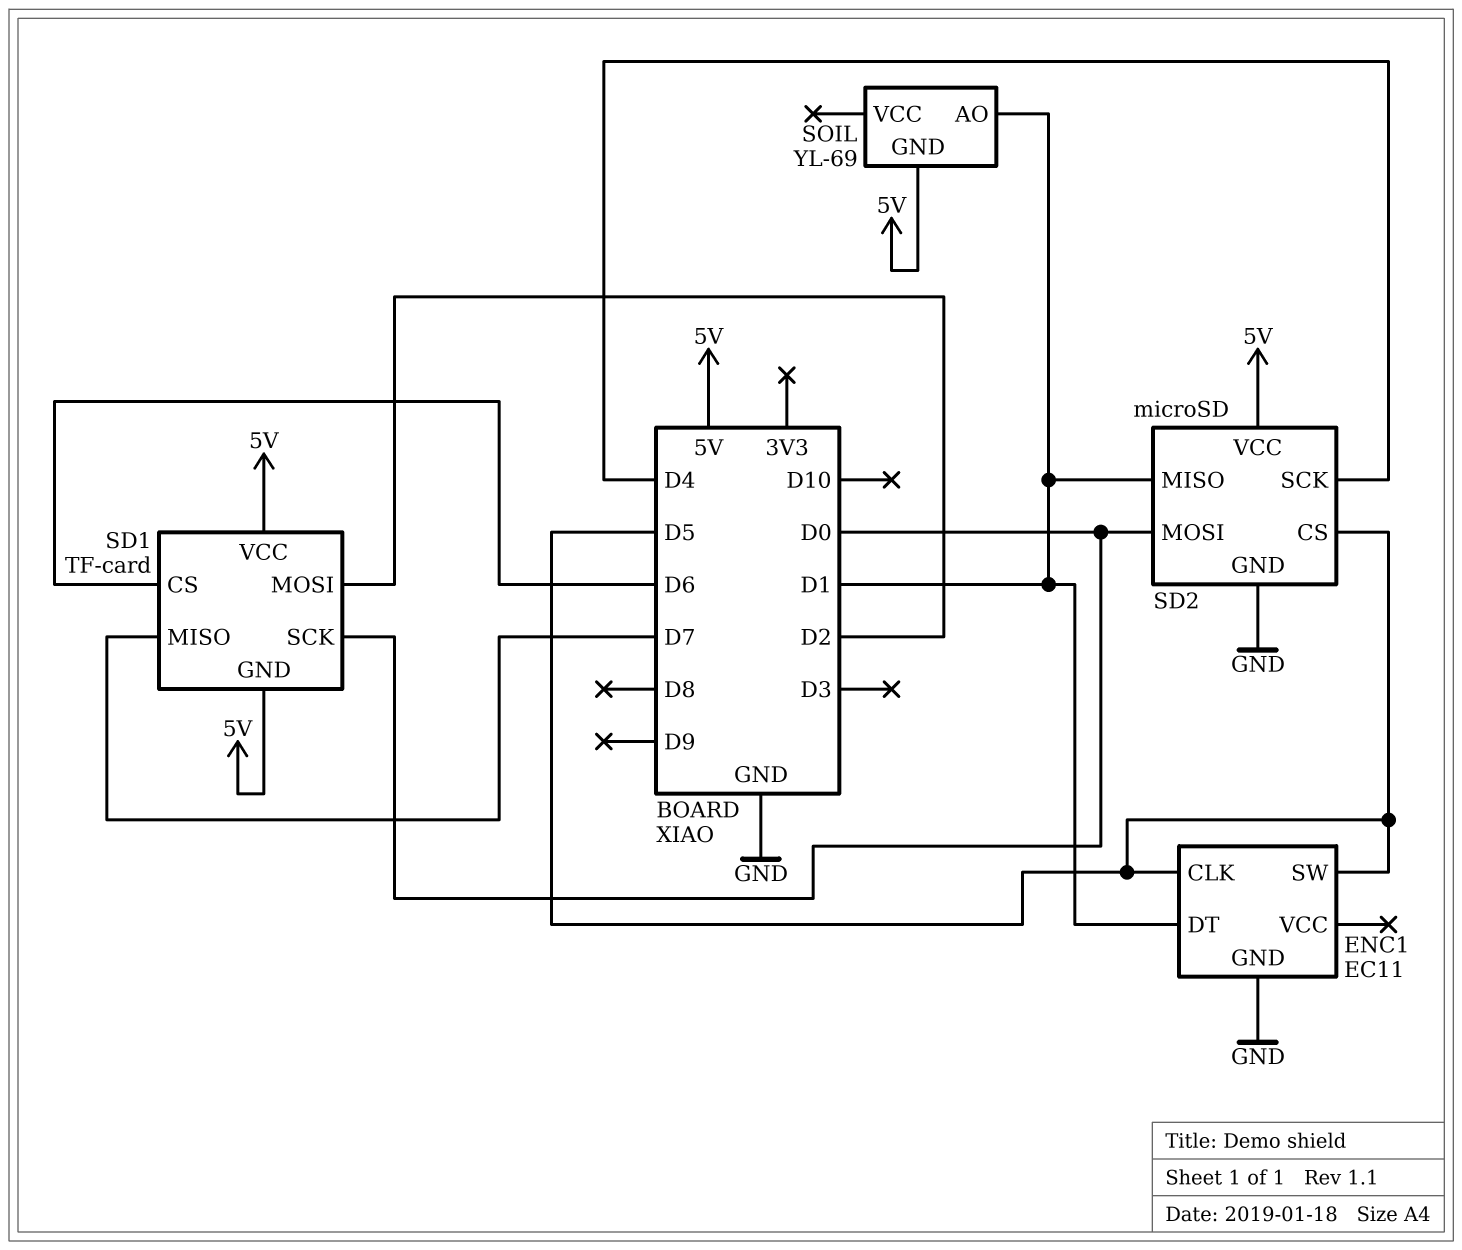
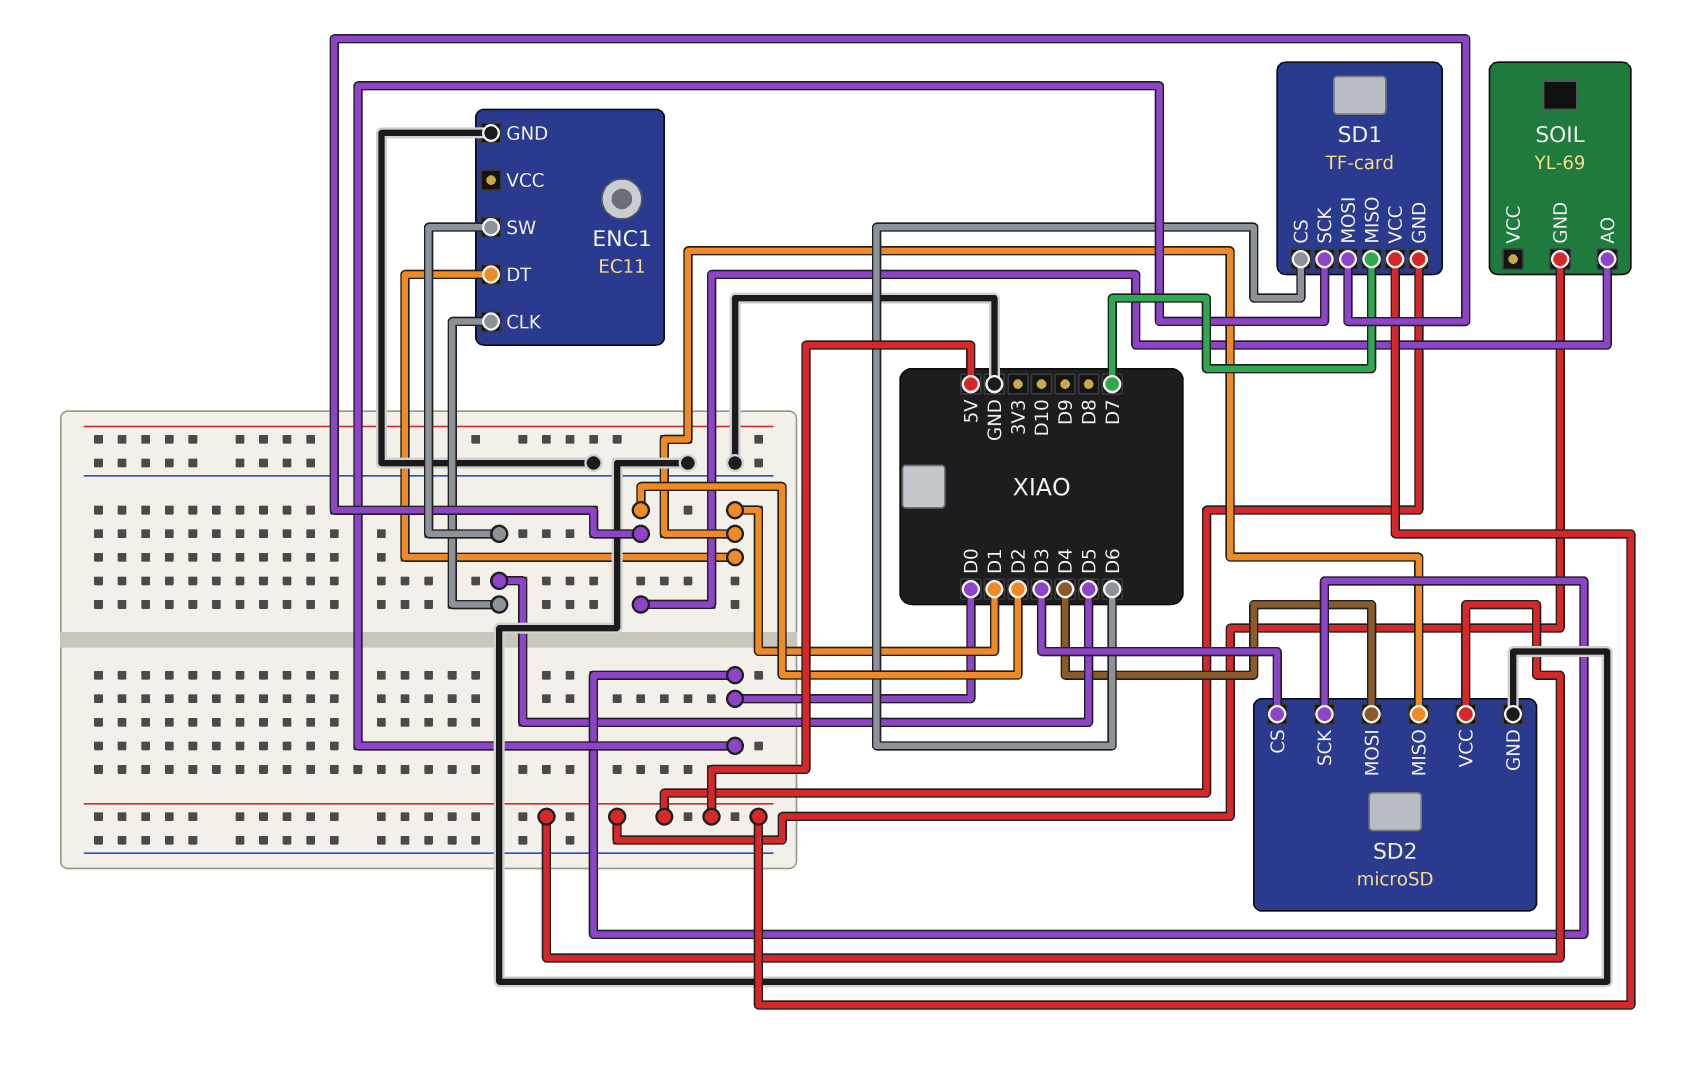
SD2 pin CS: D5 -> D3
SD2 pin MOSI: D0 -> D4
SD2 pin SCK: D4 -> D0
SOIL pin AO: D1 -> D2

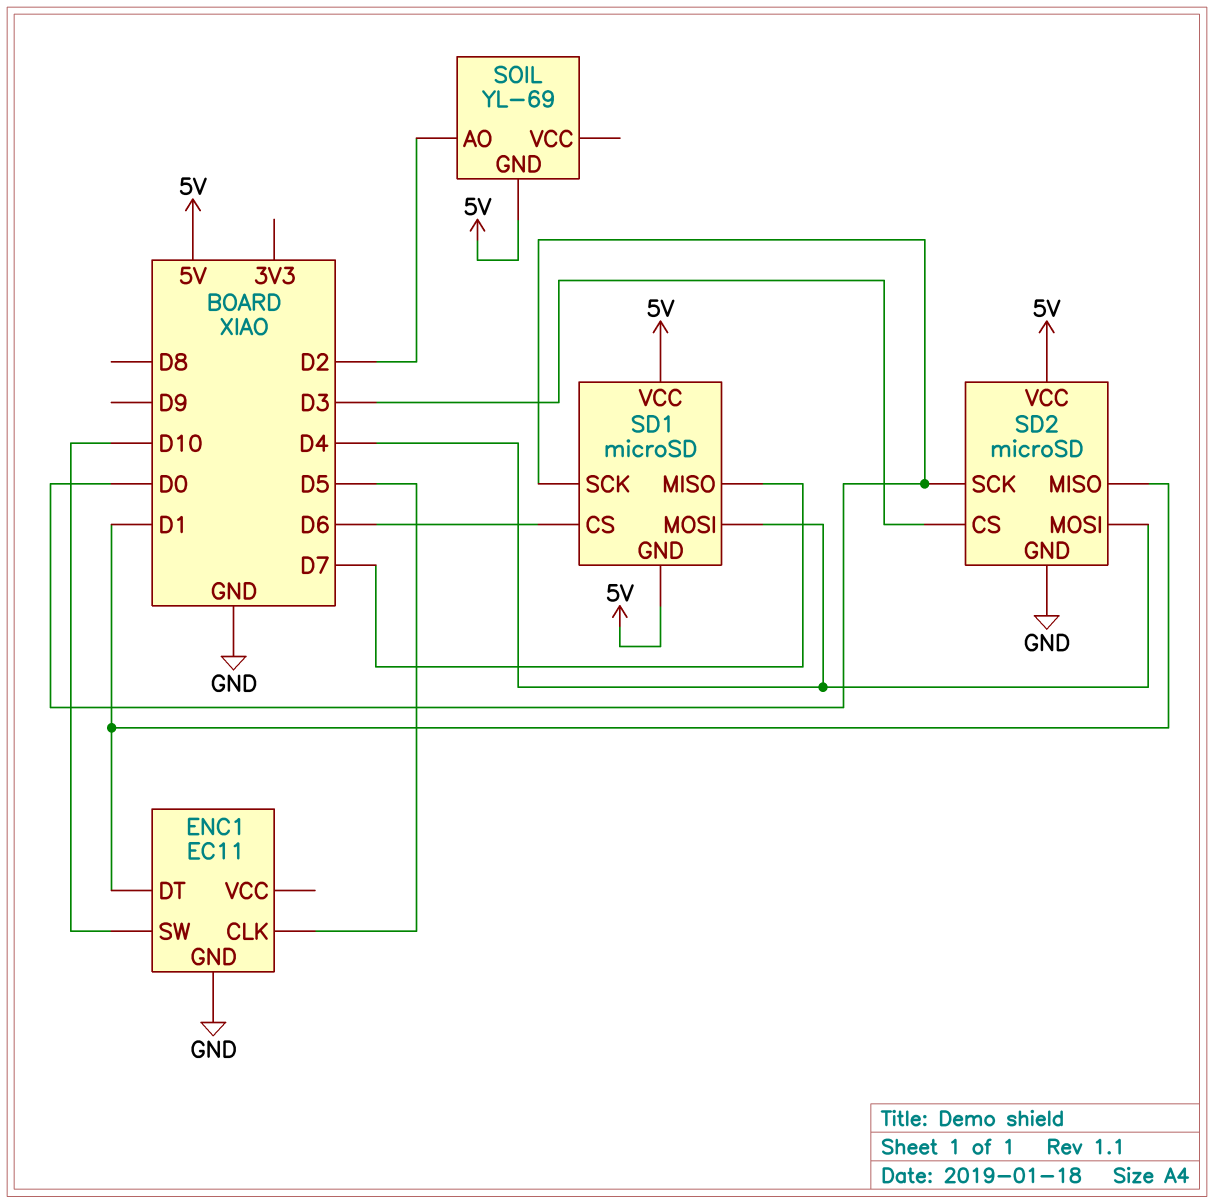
ENC1 pin SW: D5 -> D10
SD1: TF-card -> microSD
SD1 pin MOSI: D2 -> D4

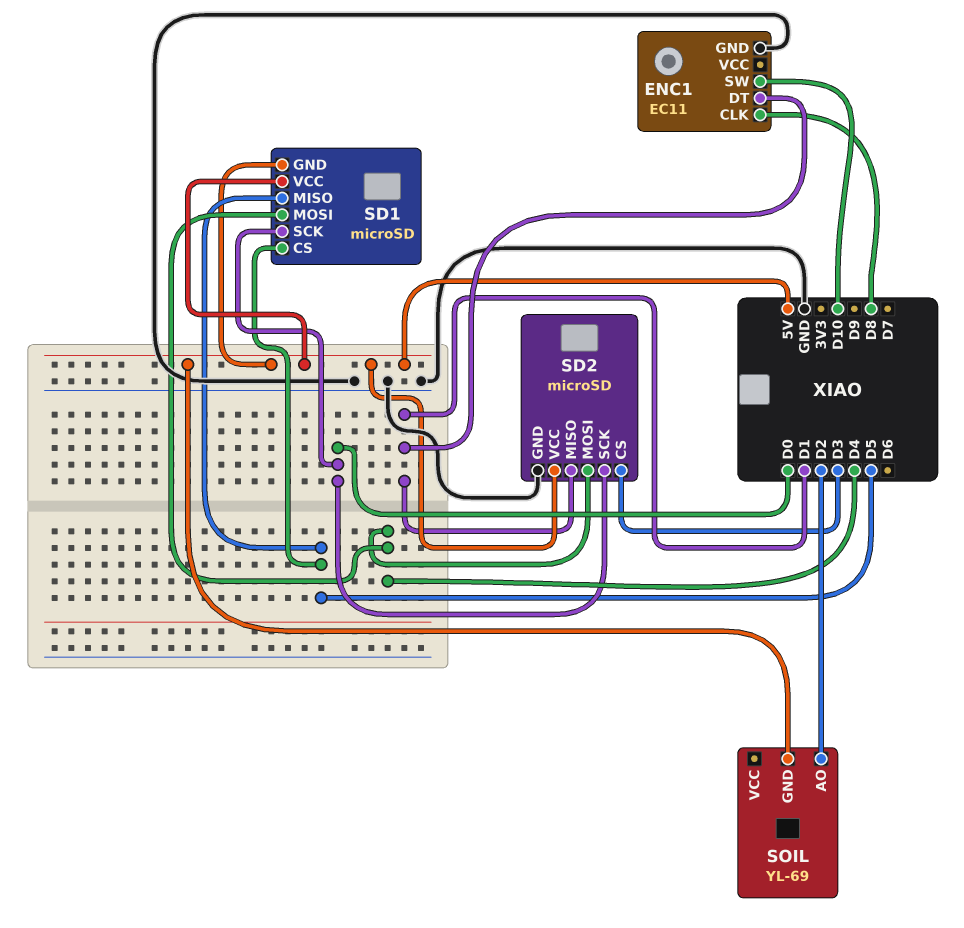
ENC1 pin CLK: D5 -> D8
SD1 pin CS: D6 -> D5
SD1 pin MISO: D7 -> D5

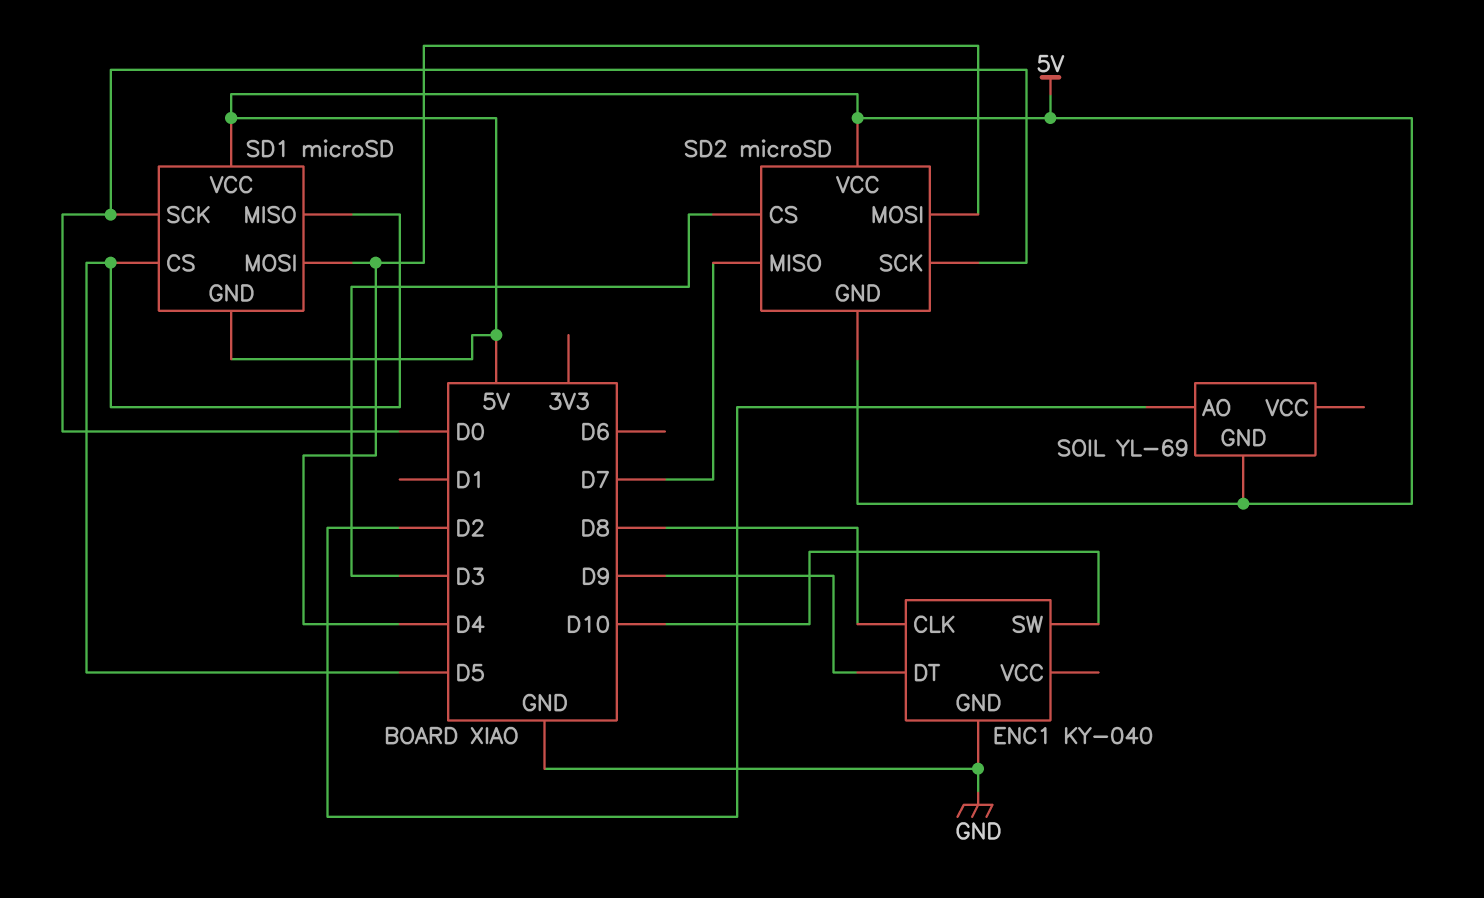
ENC1: EC11 -> KY-040
ENC1 pin DT: D1 -> D9
SD2 pin GND: GND -> 5V
SD2 pin MISO: D1 -> D7

